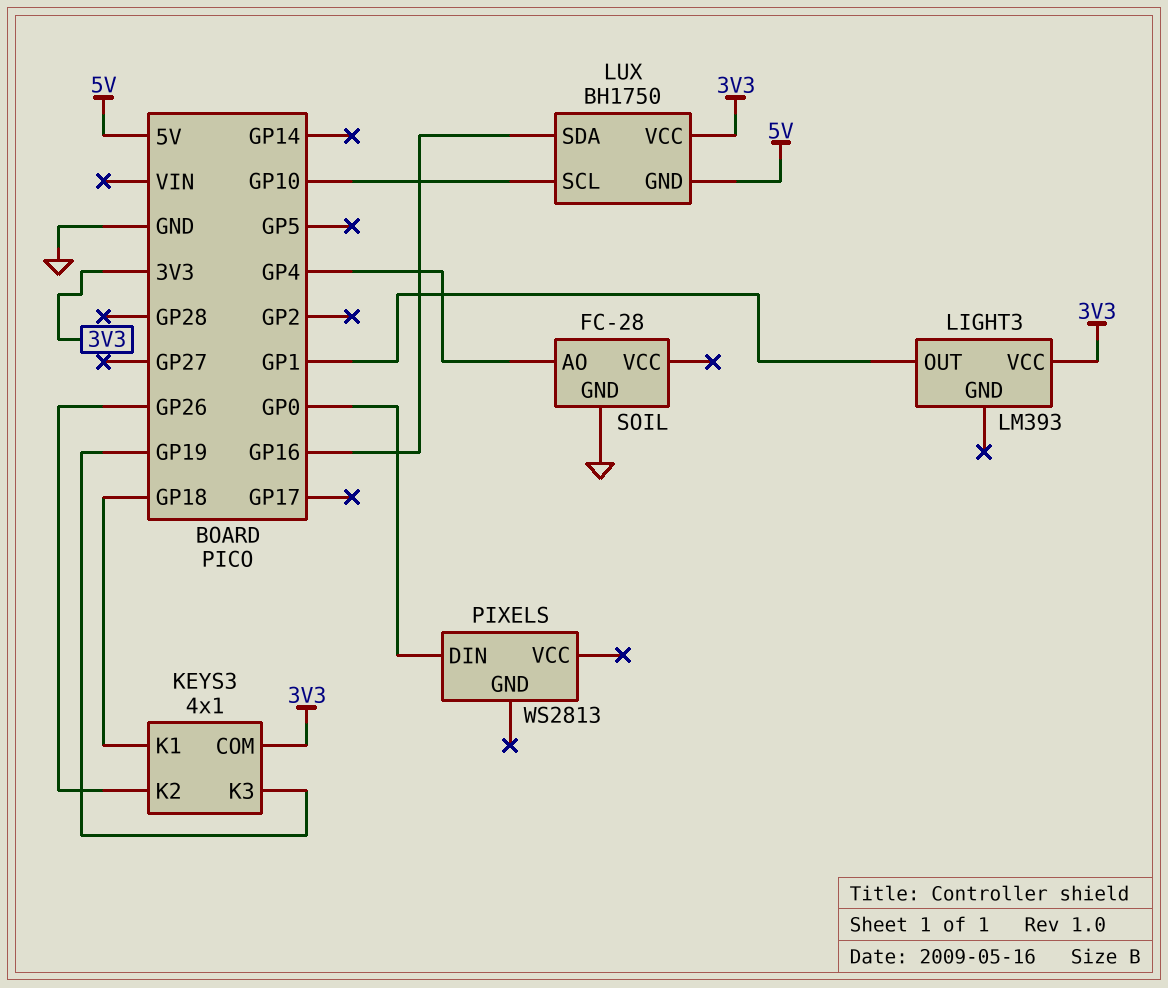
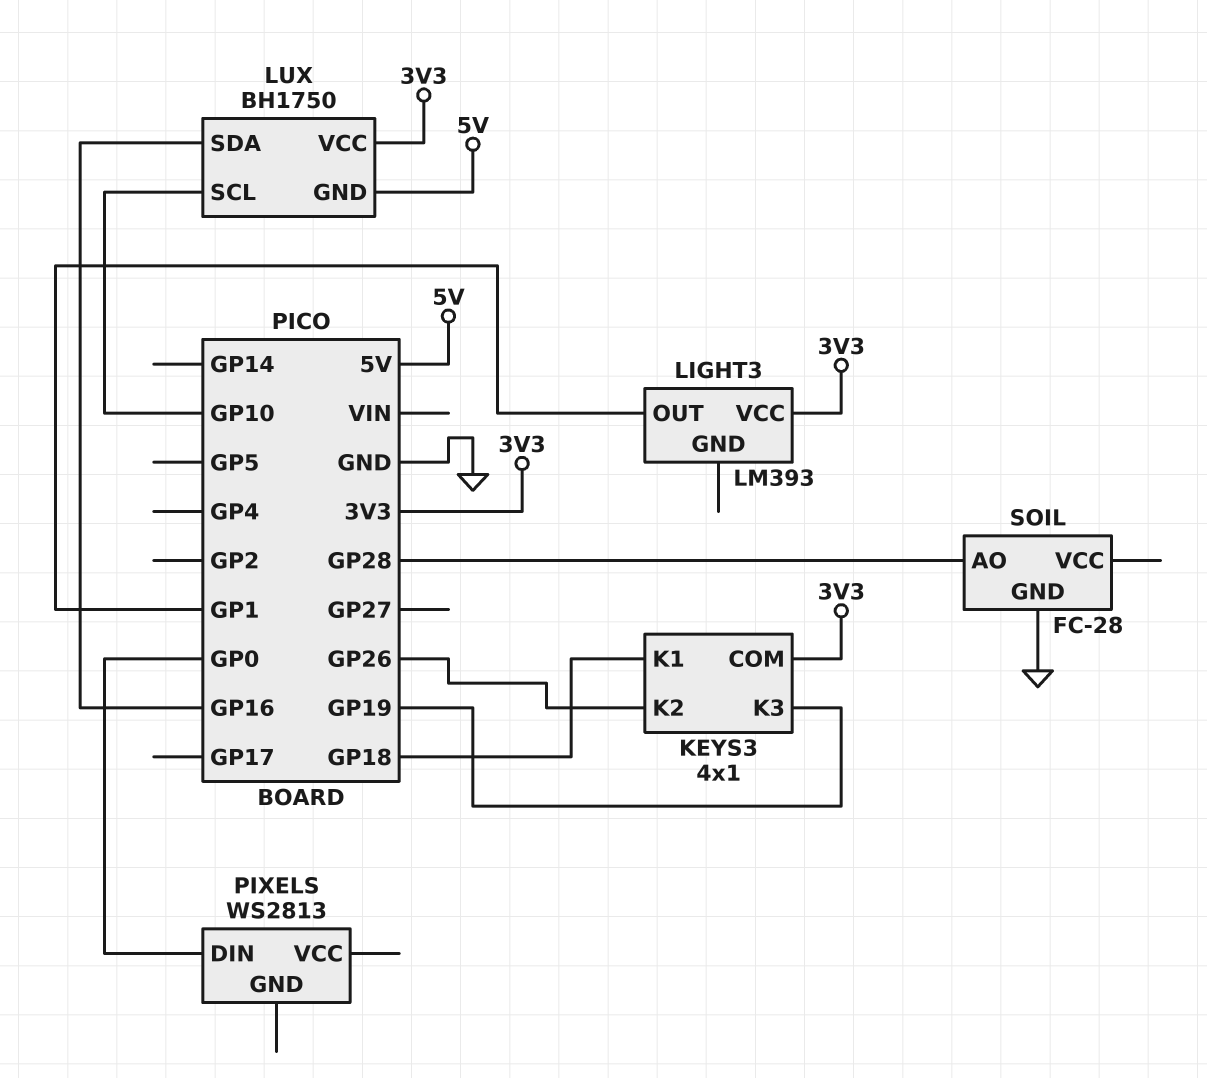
SOIL pin AO: GP4 -> GP28

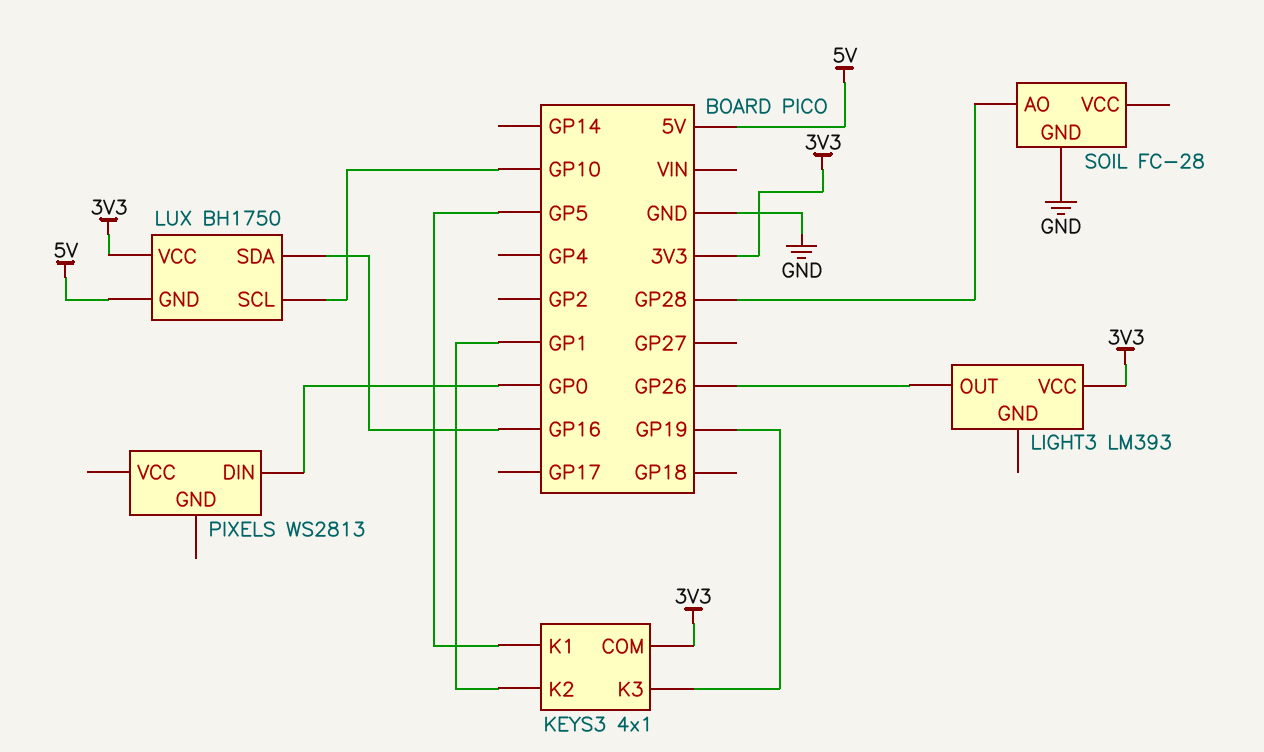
KEYS3 pin K1: GP18 -> GP5
KEYS3 pin K2: GP26 -> GP1
LIGHT3 pin OUT: GP1 -> GP26

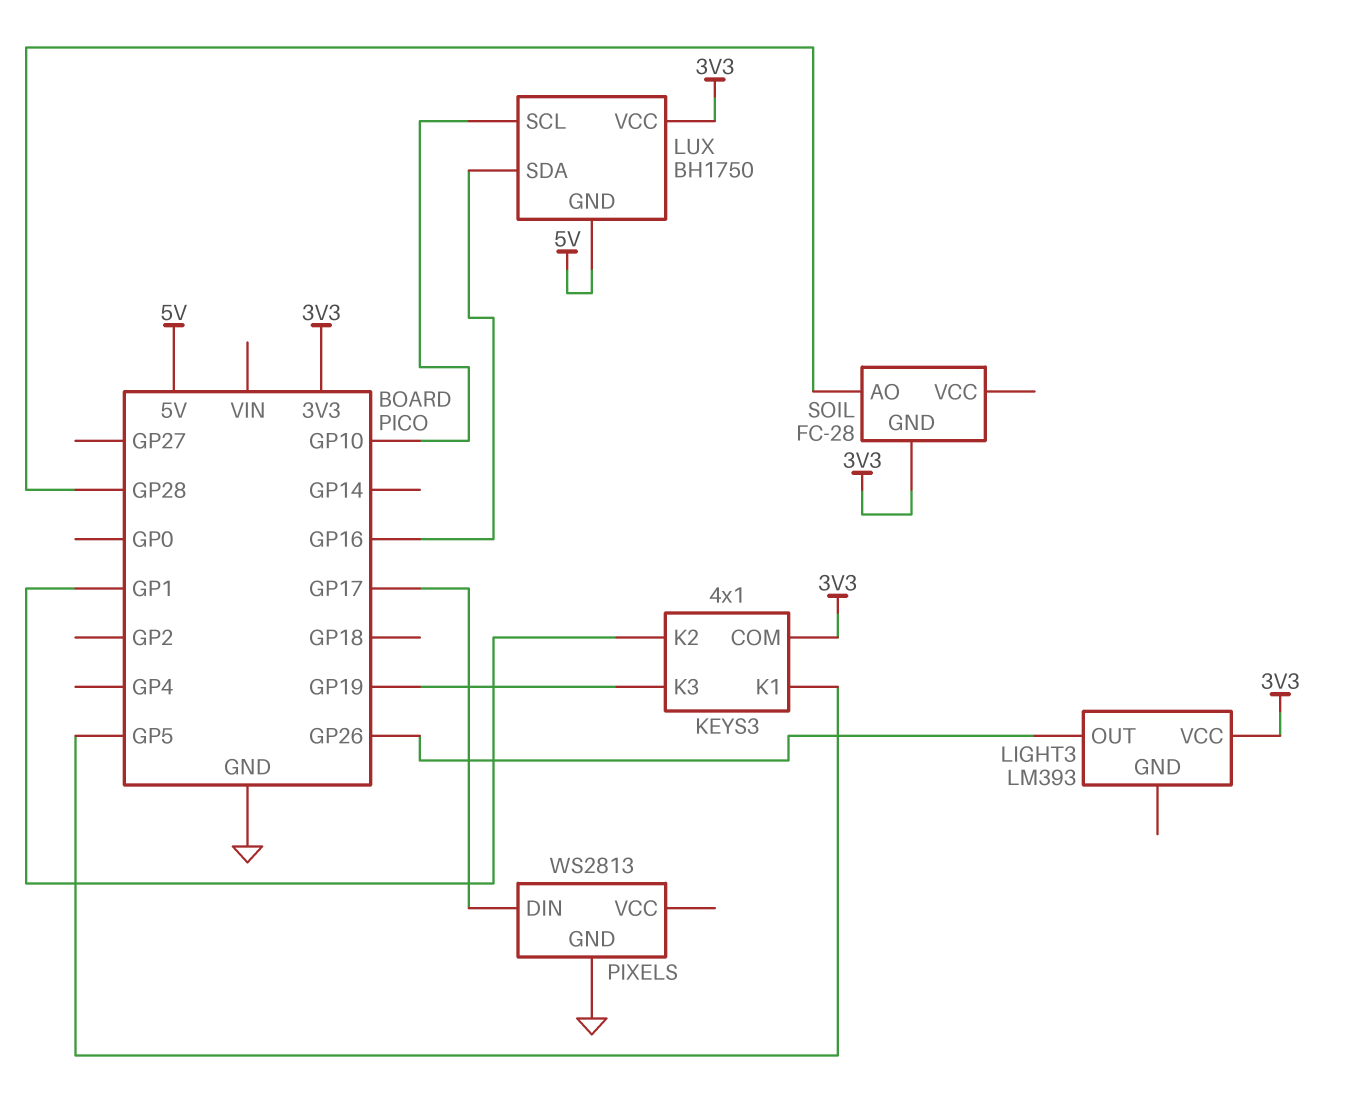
PIXELS pin DIN: GP0 -> GP17
PIXELS pin GND: none -> GND
SOIL pin GND: GND -> 3V3

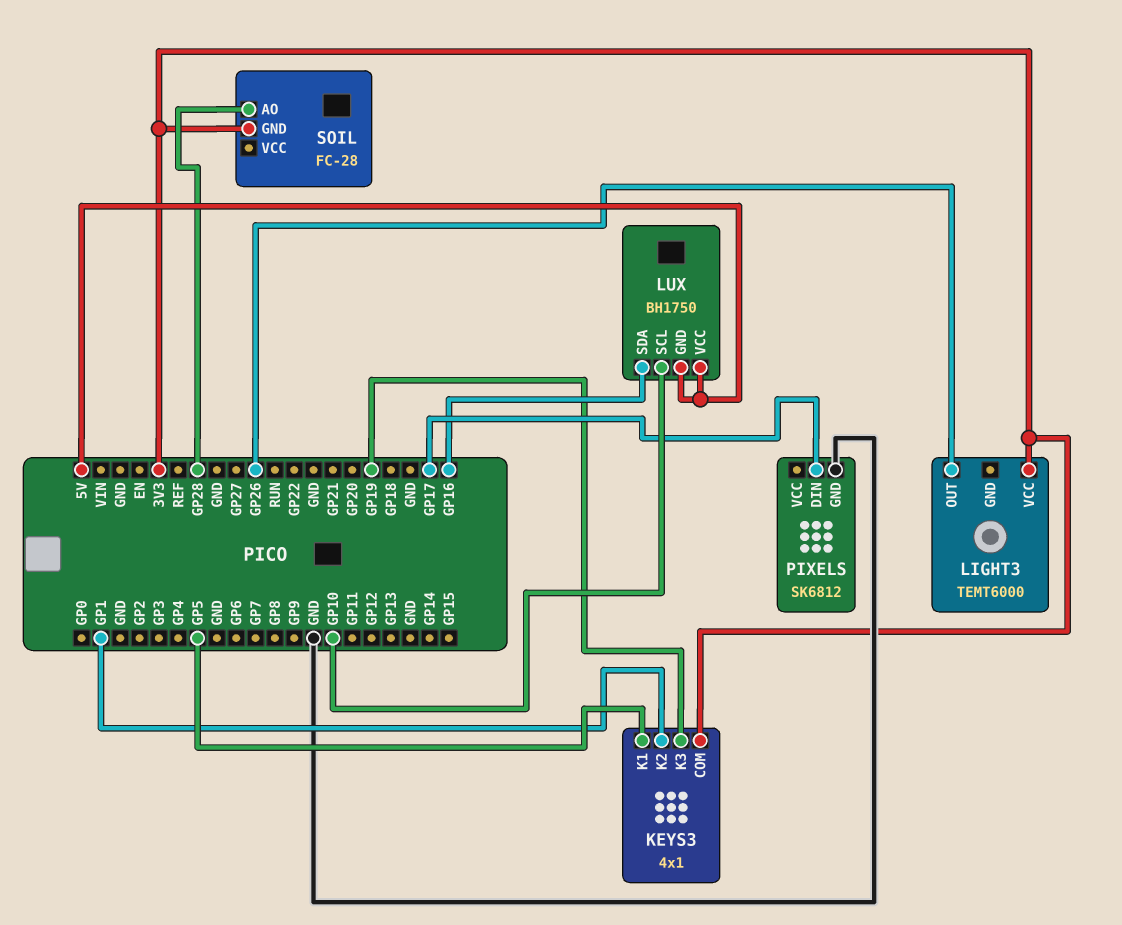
LIGHT3: LM393 -> TEMT6000
LUX pin VCC: 3V3 -> 5V
PIXELS: WS2813 -> SK6812

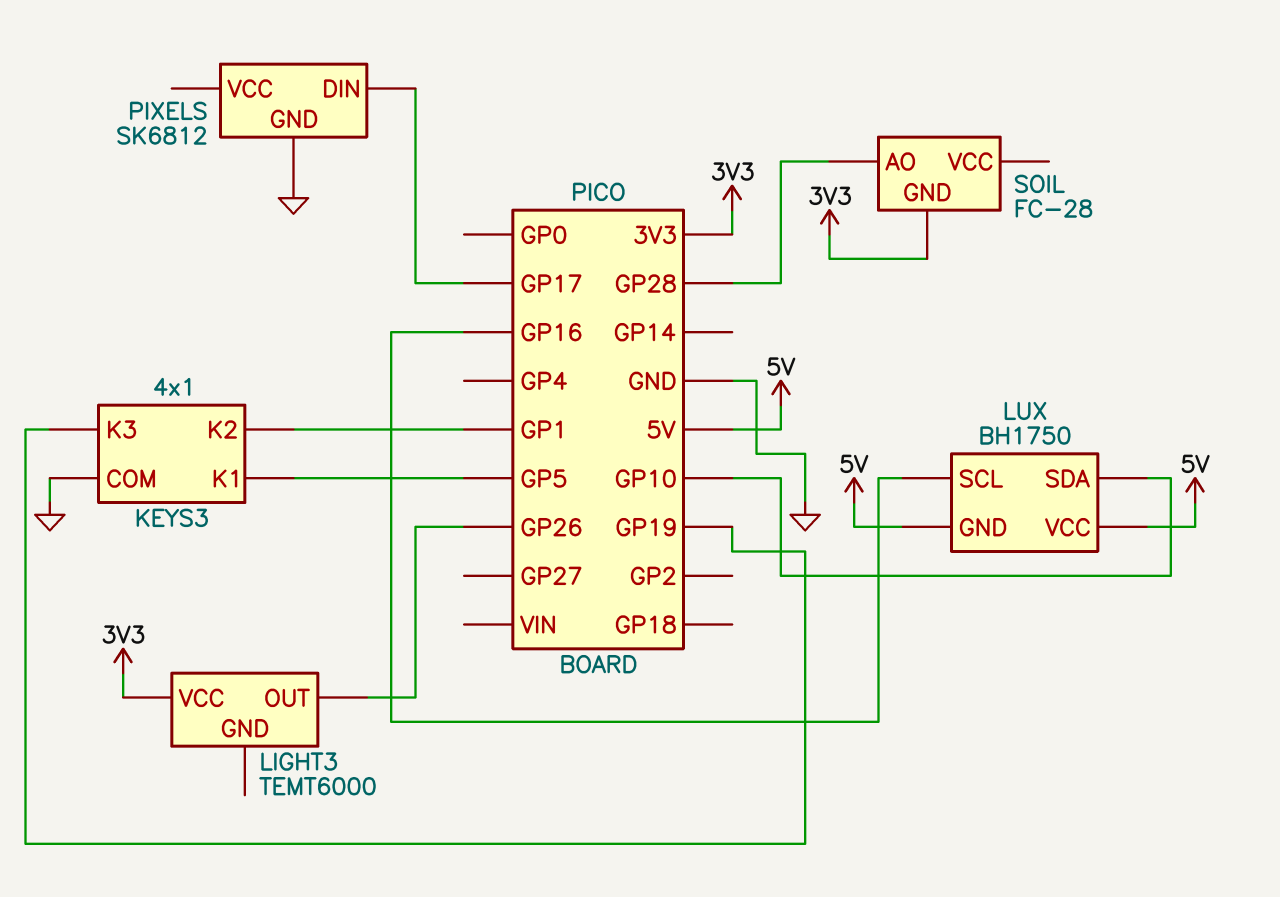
KEYS3 pin COM: 3V3 -> GND
LUX pin SCL: GP10 -> GP16
LUX pin SDA: GP16 -> GP10

